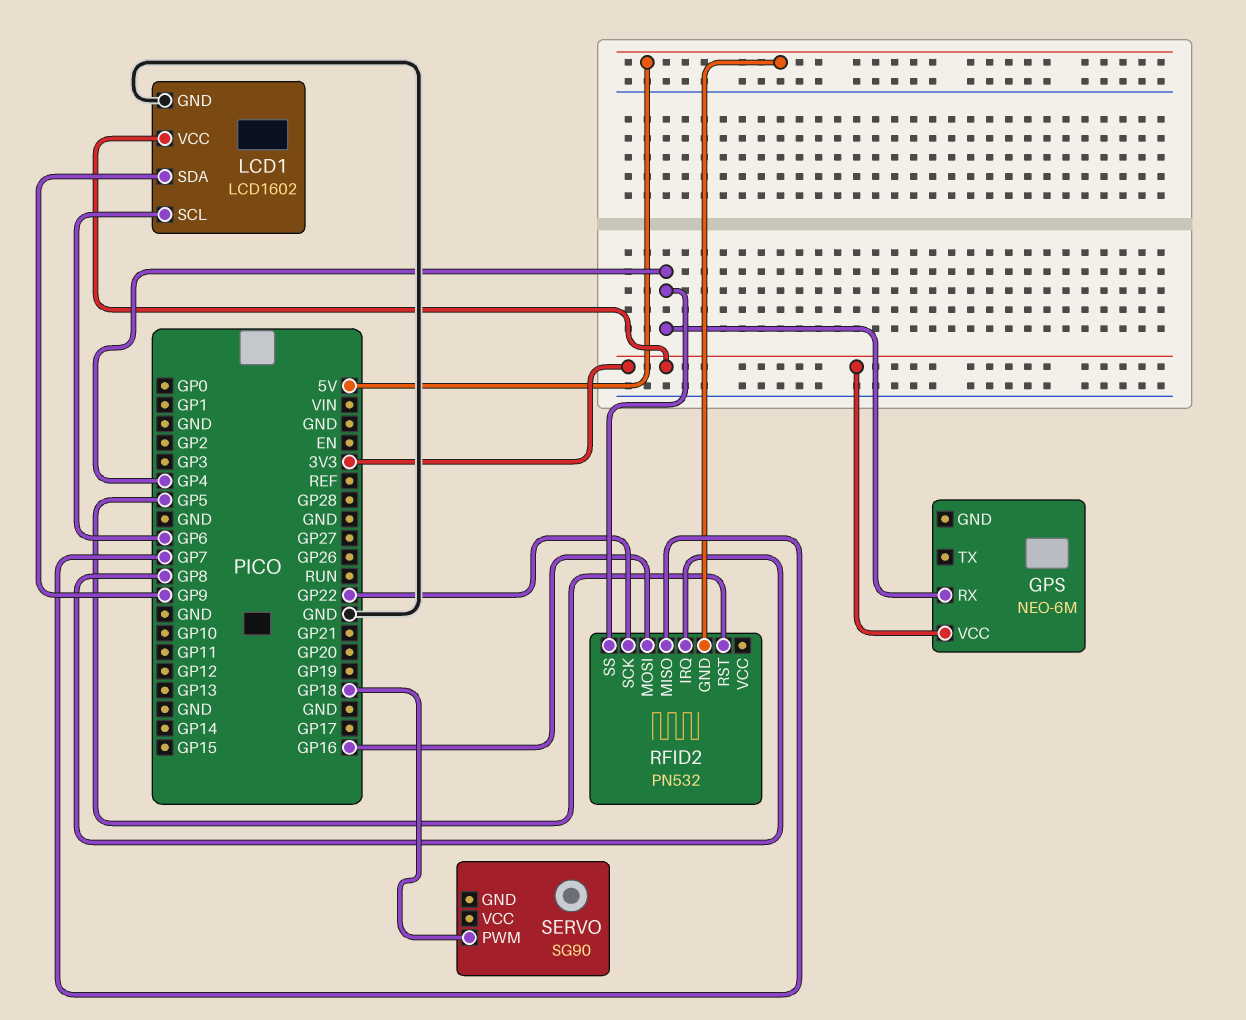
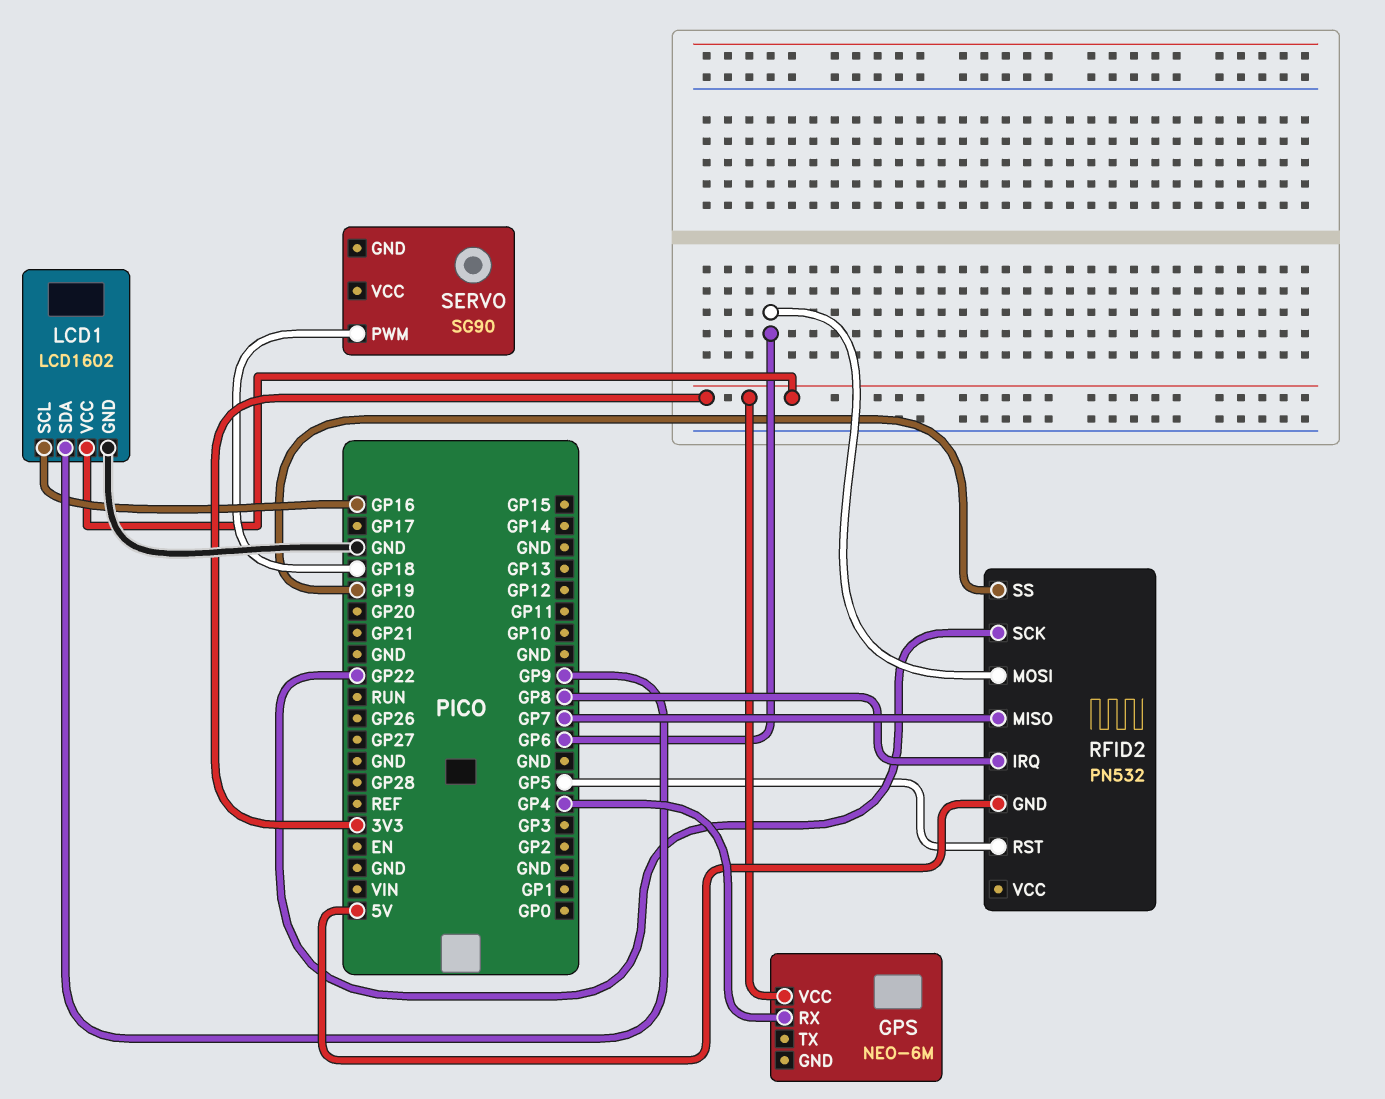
LCD1 pin SCL: GP6 -> GP16
RFID2 pin MOSI: GP16 -> GP6
RFID2 pin SS: GP4 -> GP19

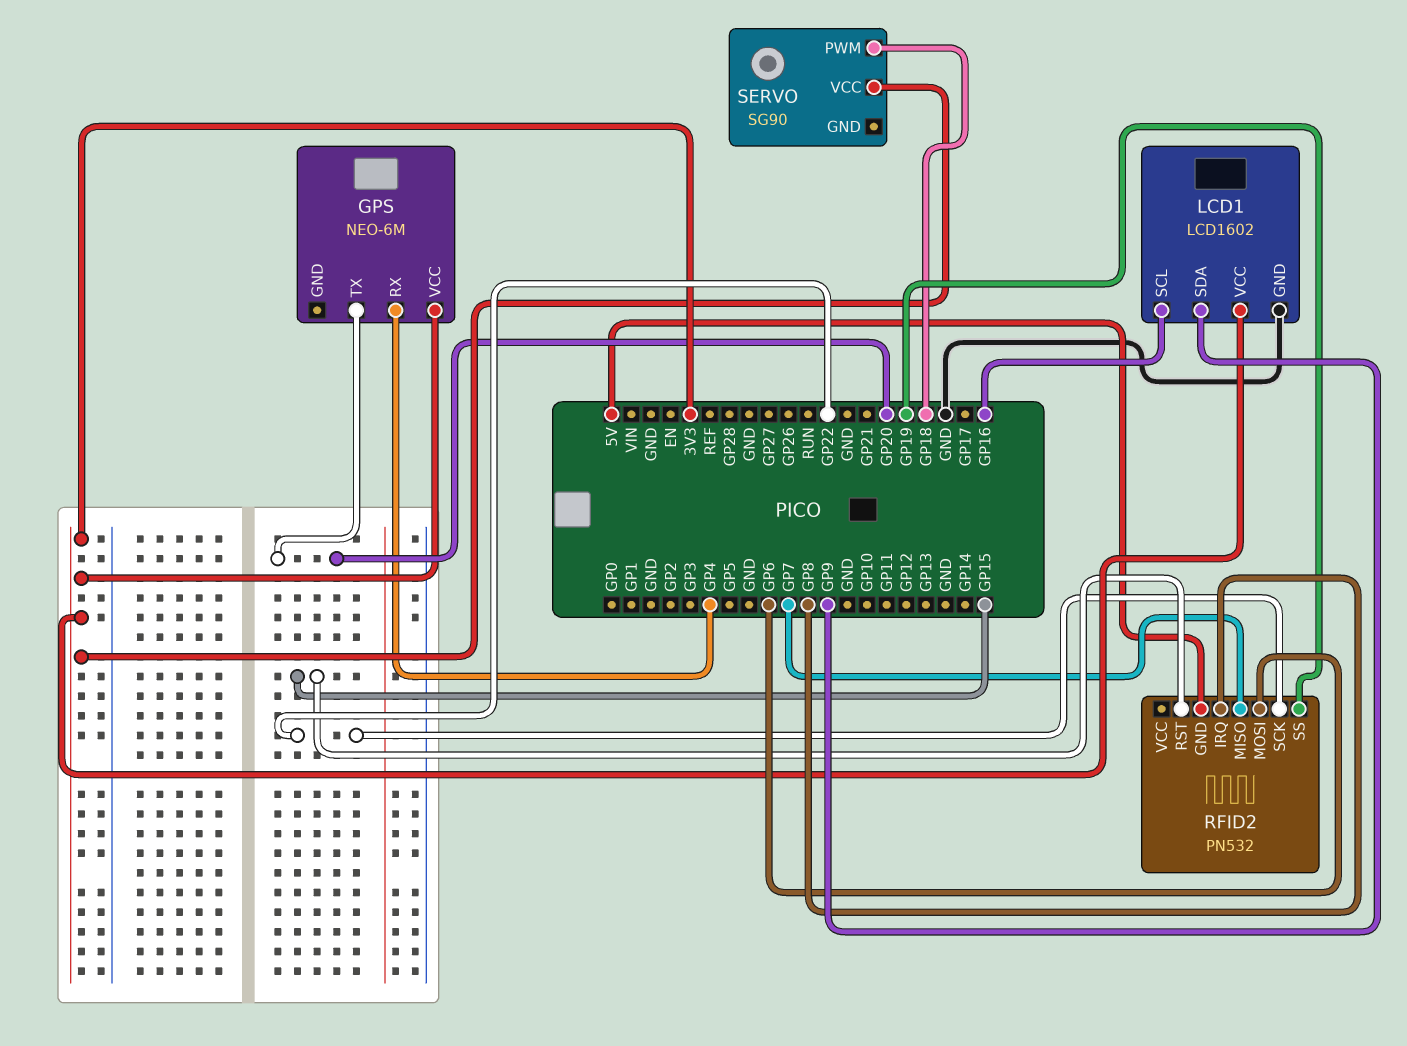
GPS pin TX: none -> GP20
RFID2 pin RST: GP5 -> GP15
SERVO pin VCC: none -> 3V3

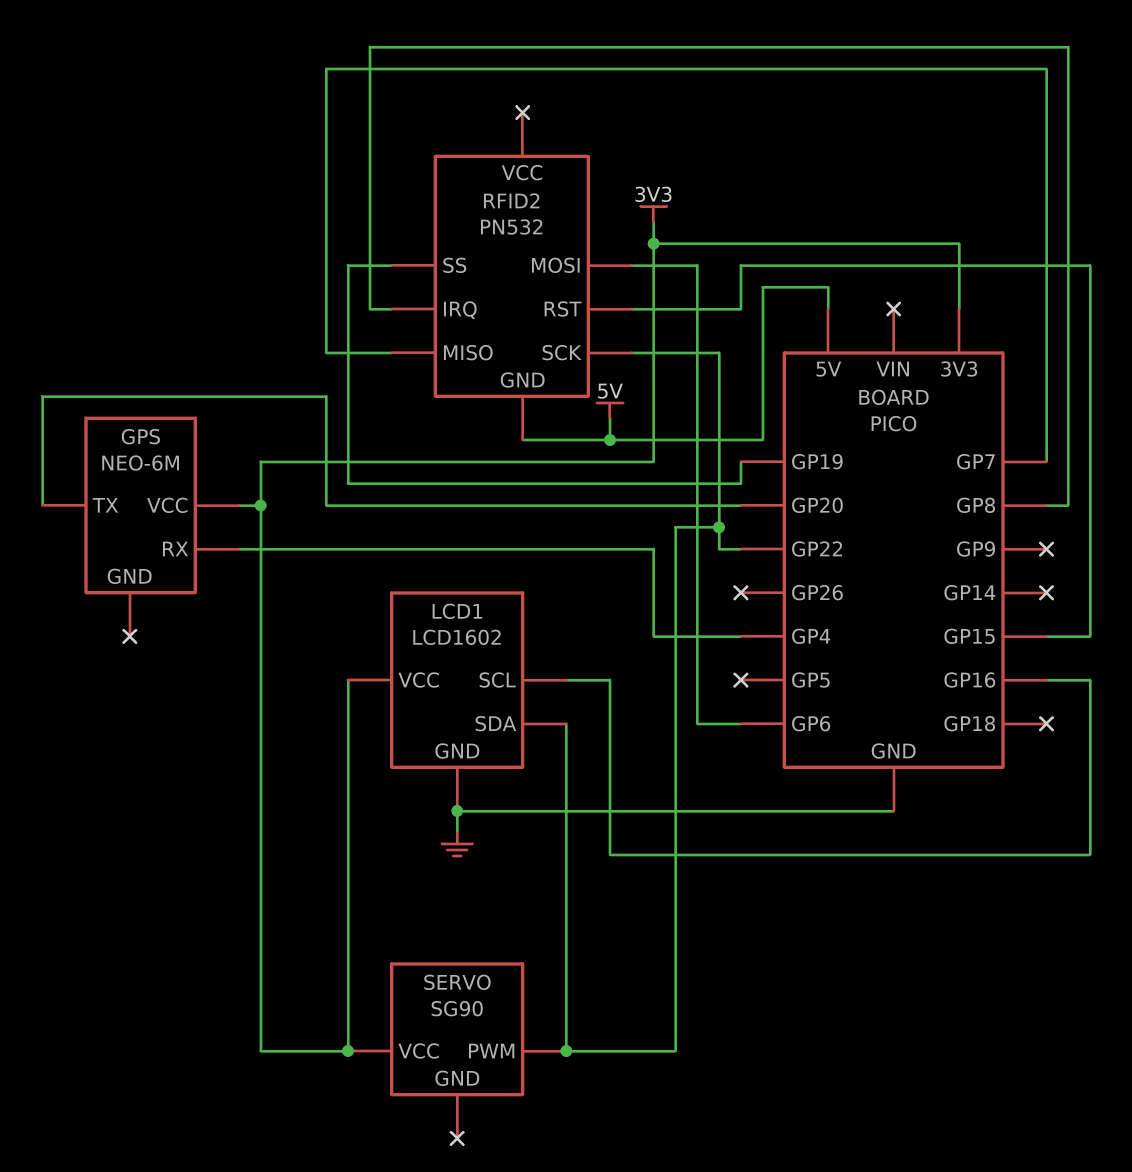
LCD1 pin SDA: GP9 -> GP22
SERVO pin PWM: GP18 -> GP22

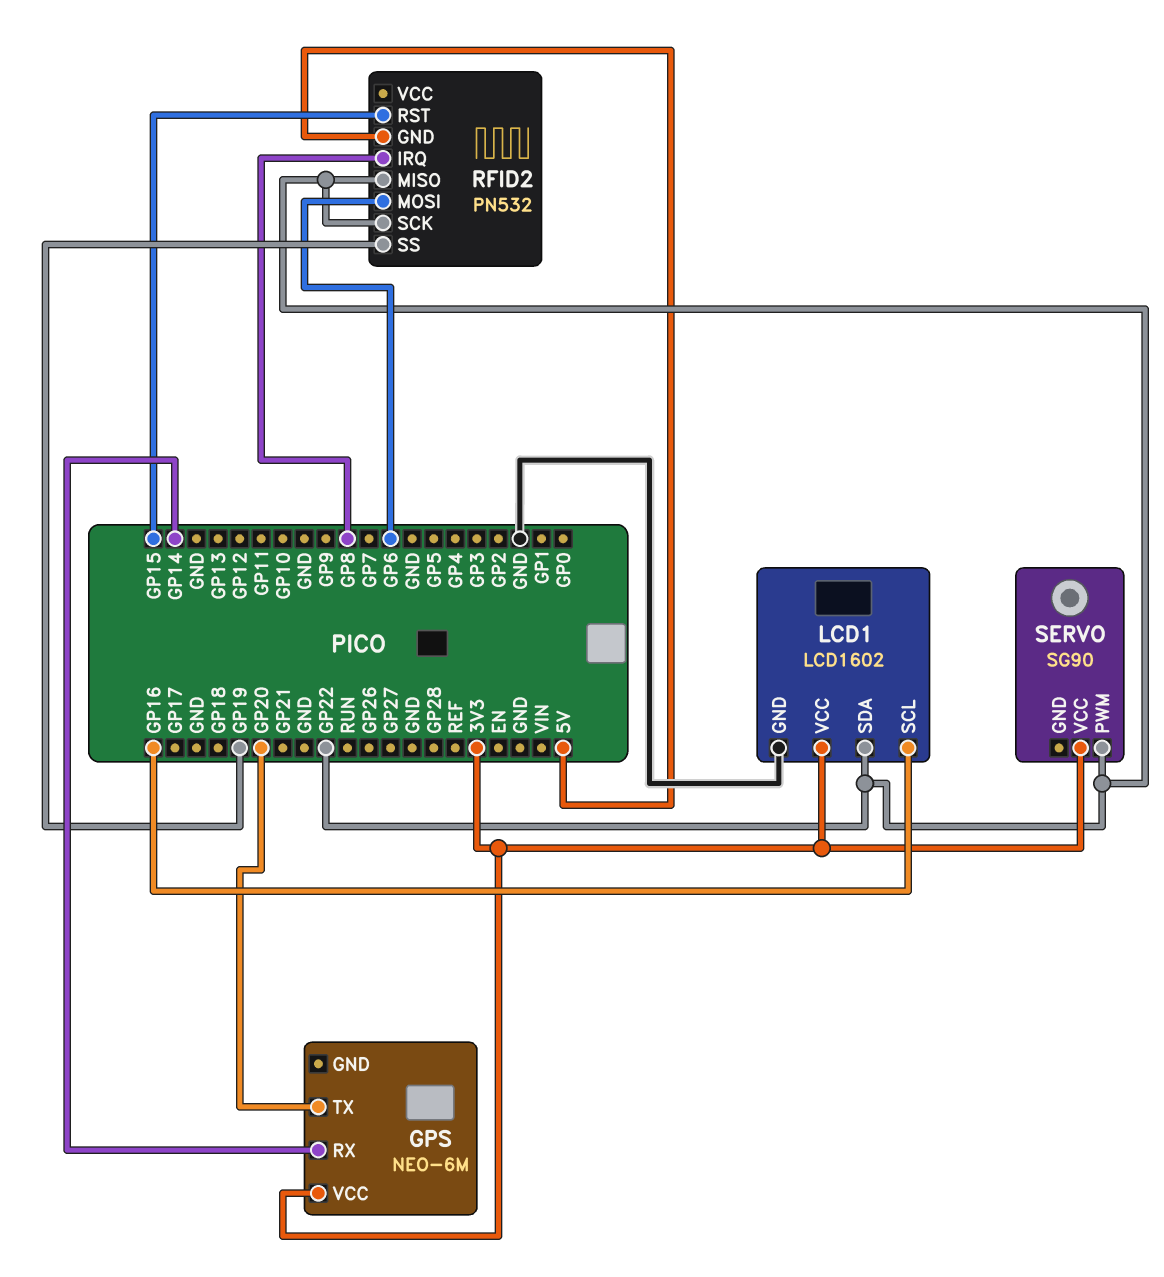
GPS pin RX: GP4 -> GP14
RFID2 pin MISO: GP7 -> GP22

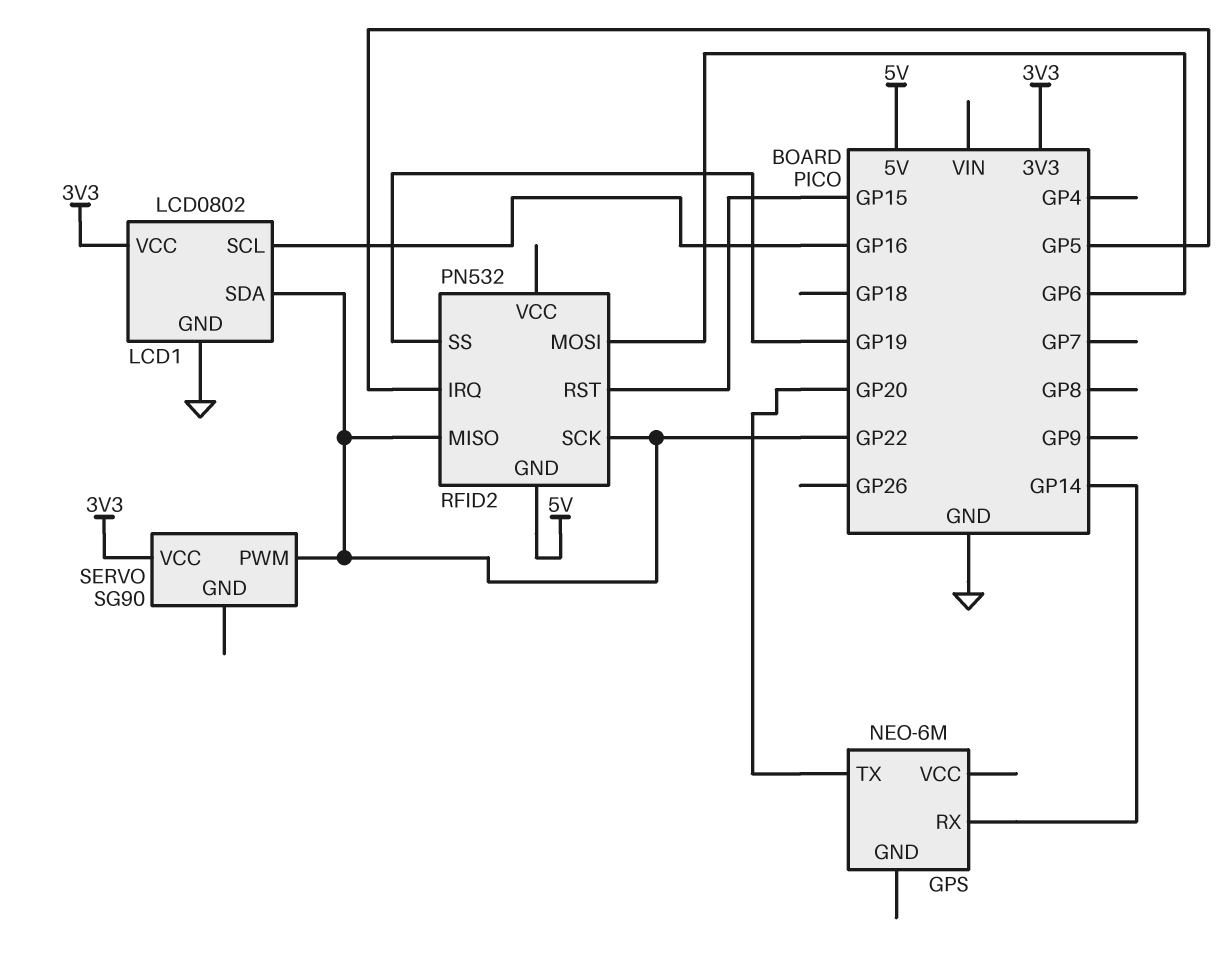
GPS pin VCC: 3V3 -> none
LCD1: LCD1602 -> LCD0802
RFID2 pin IRQ: GP8 -> GP5

